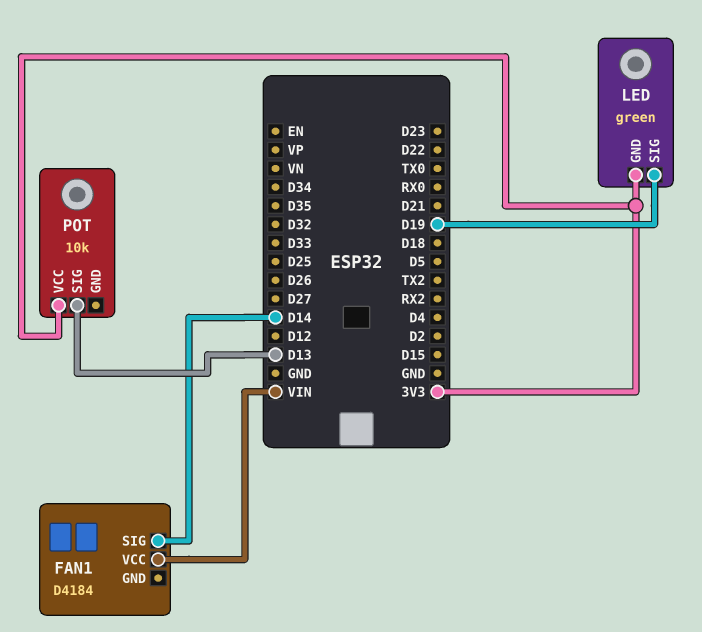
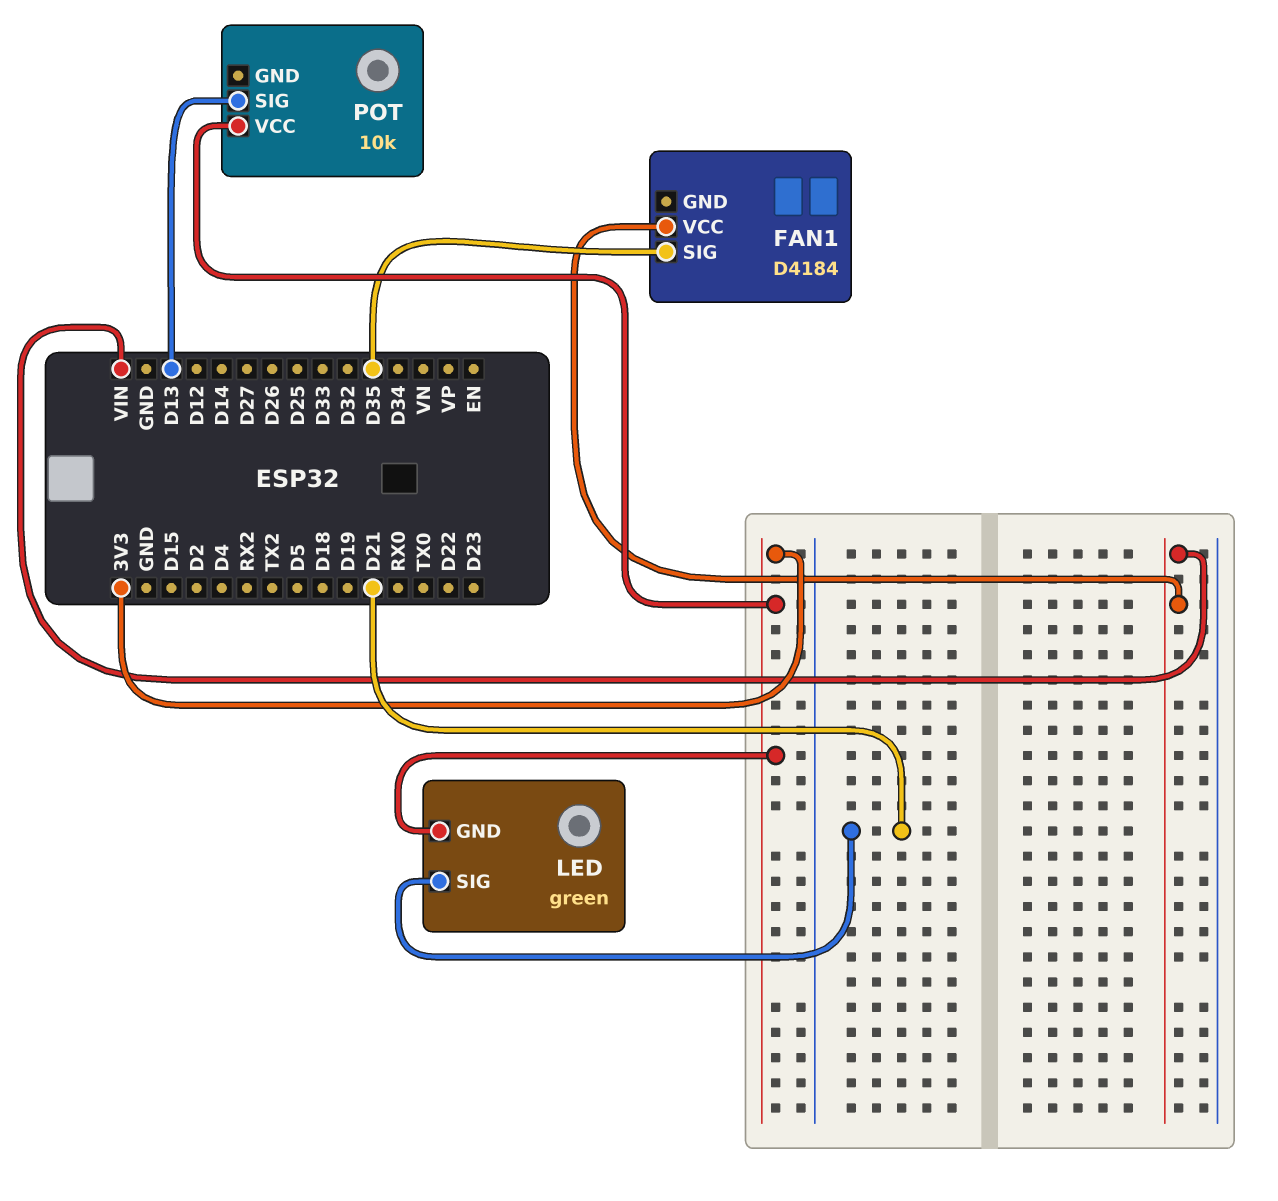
FAN1 pin SIG: D14 -> D35
LED pin SIG: D19 -> D21

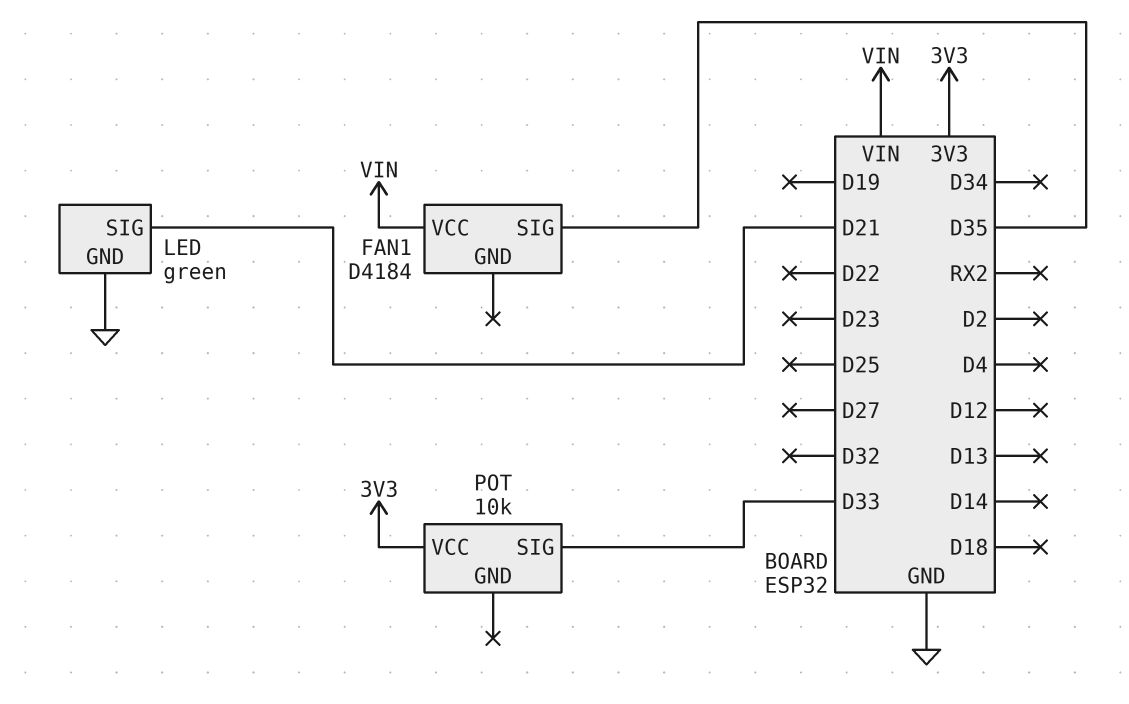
LED pin GND: 3V3 -> GND
POT pin SIG: D13 -> D33

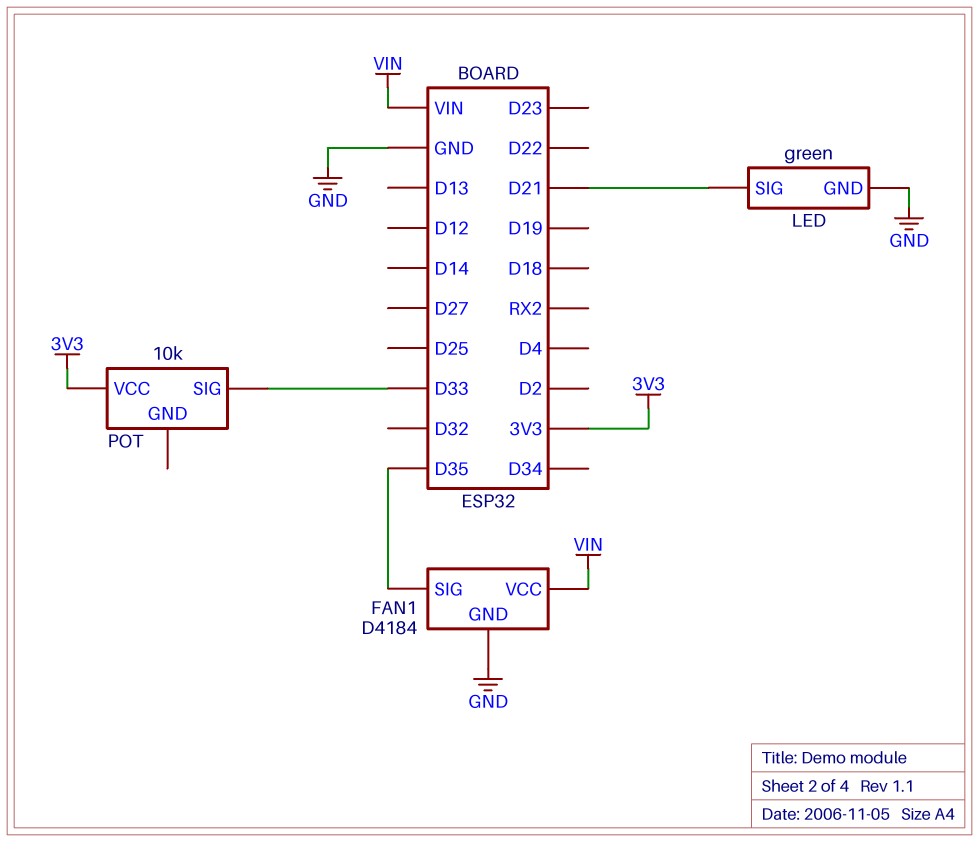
FAN1 pin GND: none -> GND

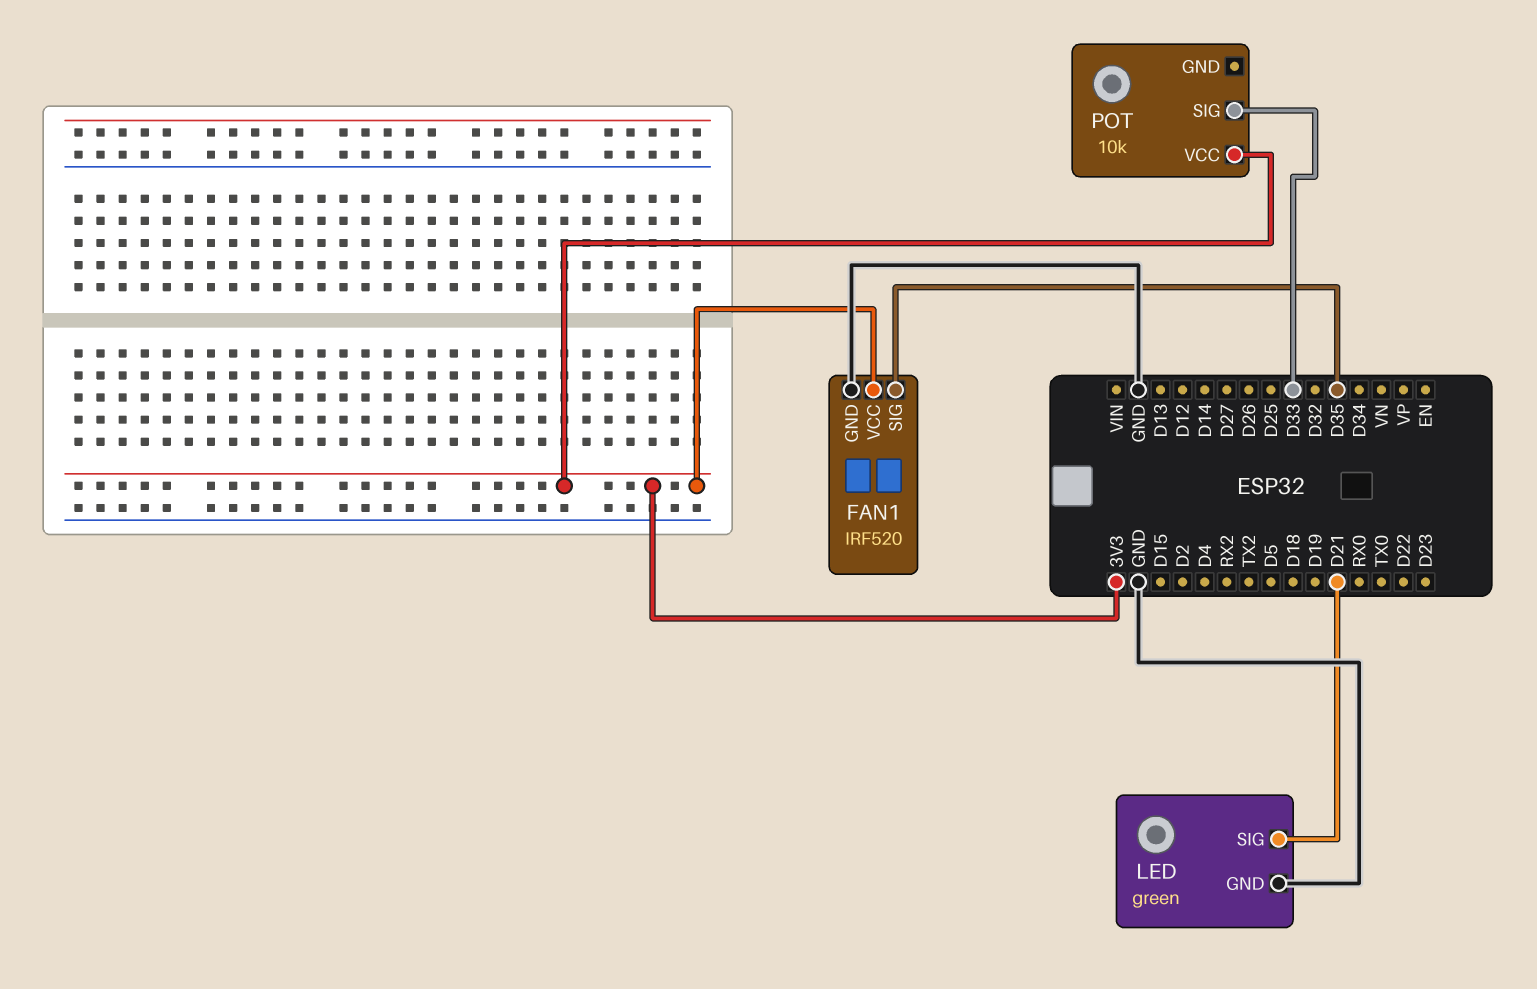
FAN1: D4184 -> IRF520
FAN1 pin VCC: VIN -> 3V3

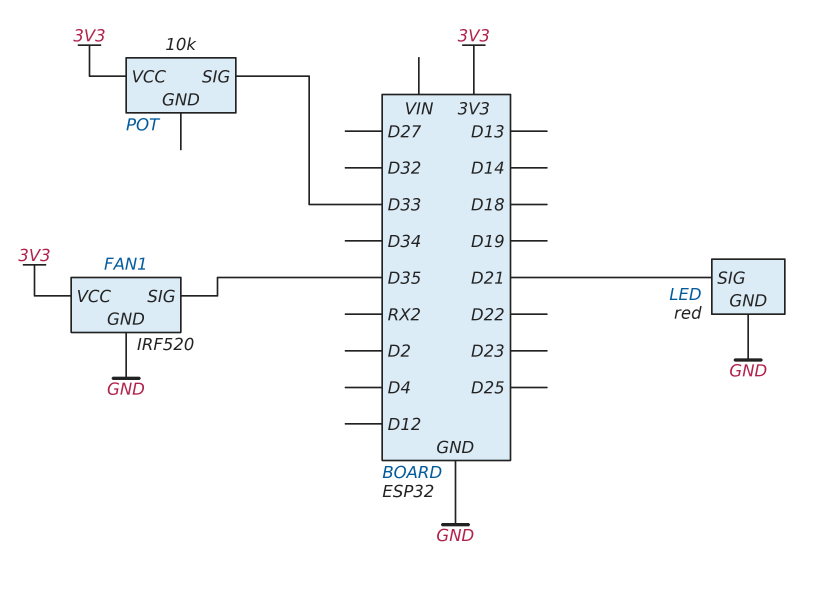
LED: green -> red

